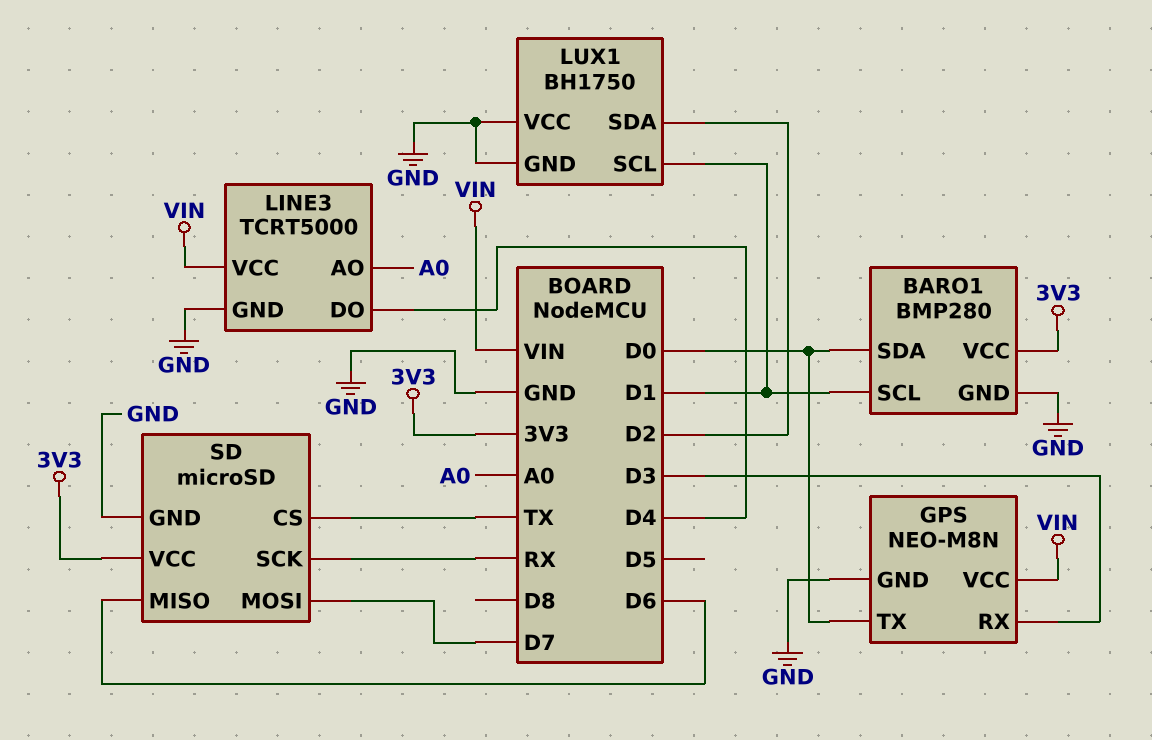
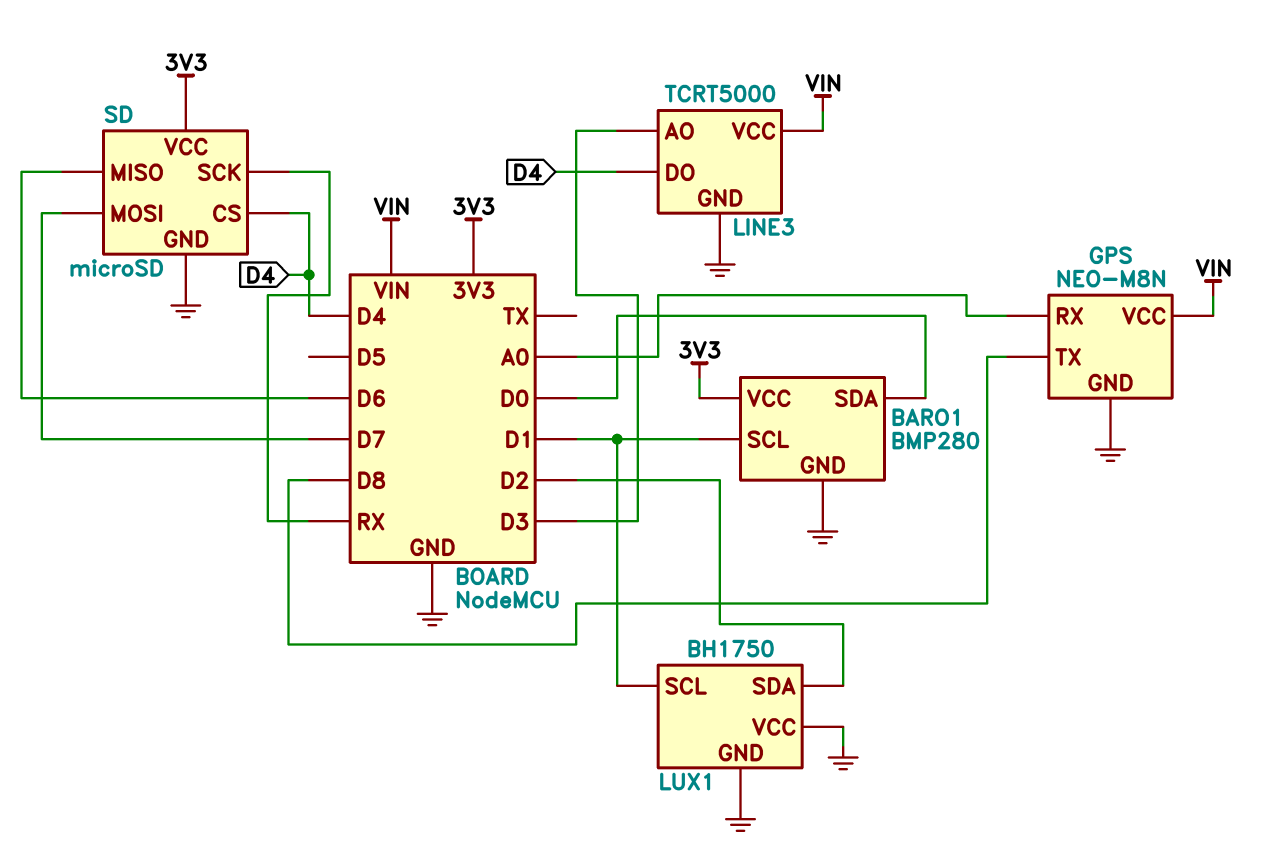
GPS pin RX: D3 -> A0
GPS pin TX: D0 -> D8
LINE3 pin AO: A0 -> D3
SD pin CS: TX -> D4

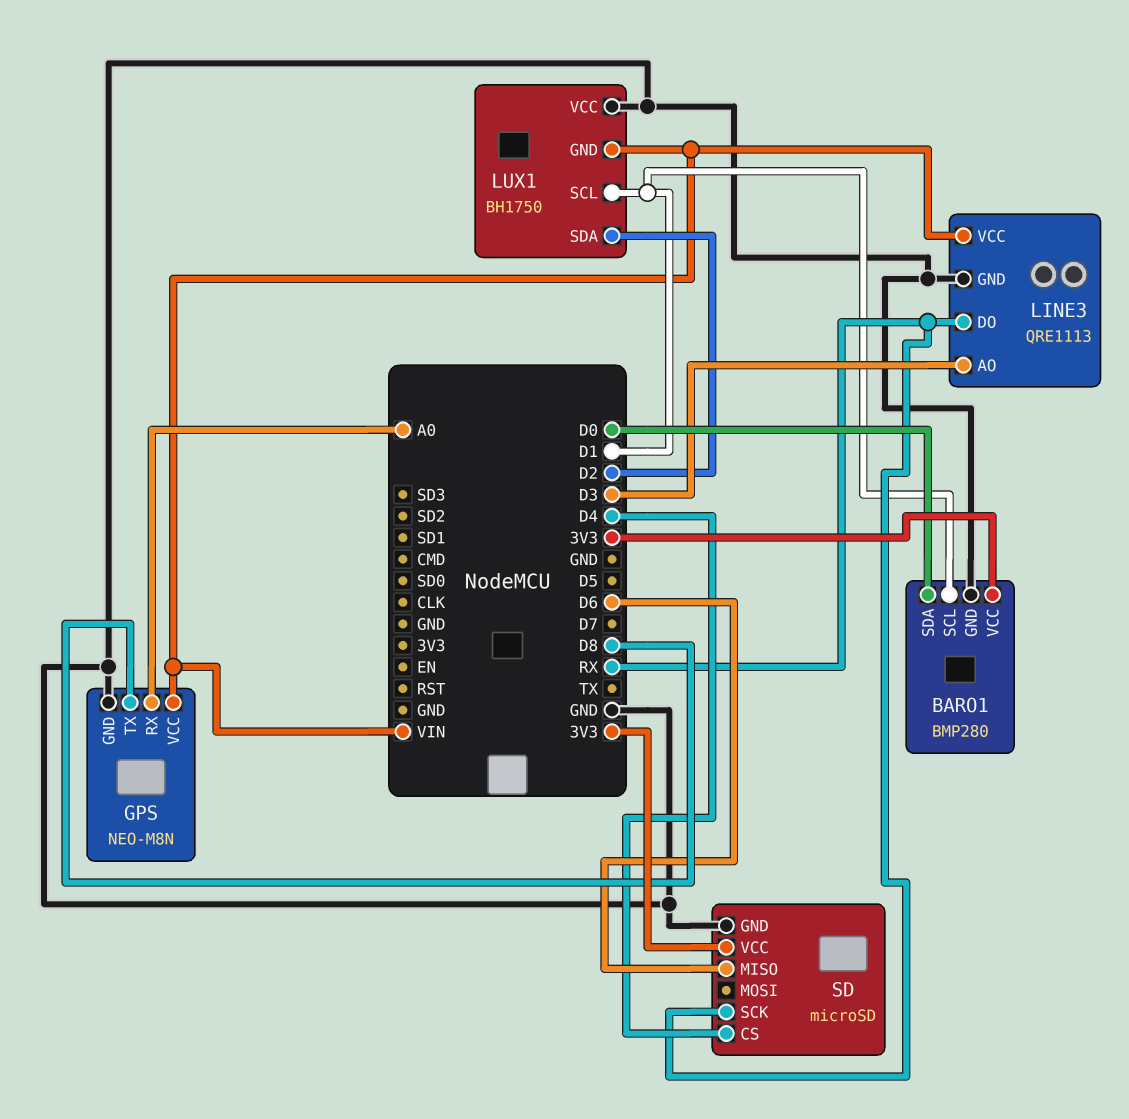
LINE3: TCRT5000 -> QRE1113
LINE3 pin DO: D4 -> RX
LUX1 pin GND: GND -> VIN
SD pin MOSI: D7 -> none

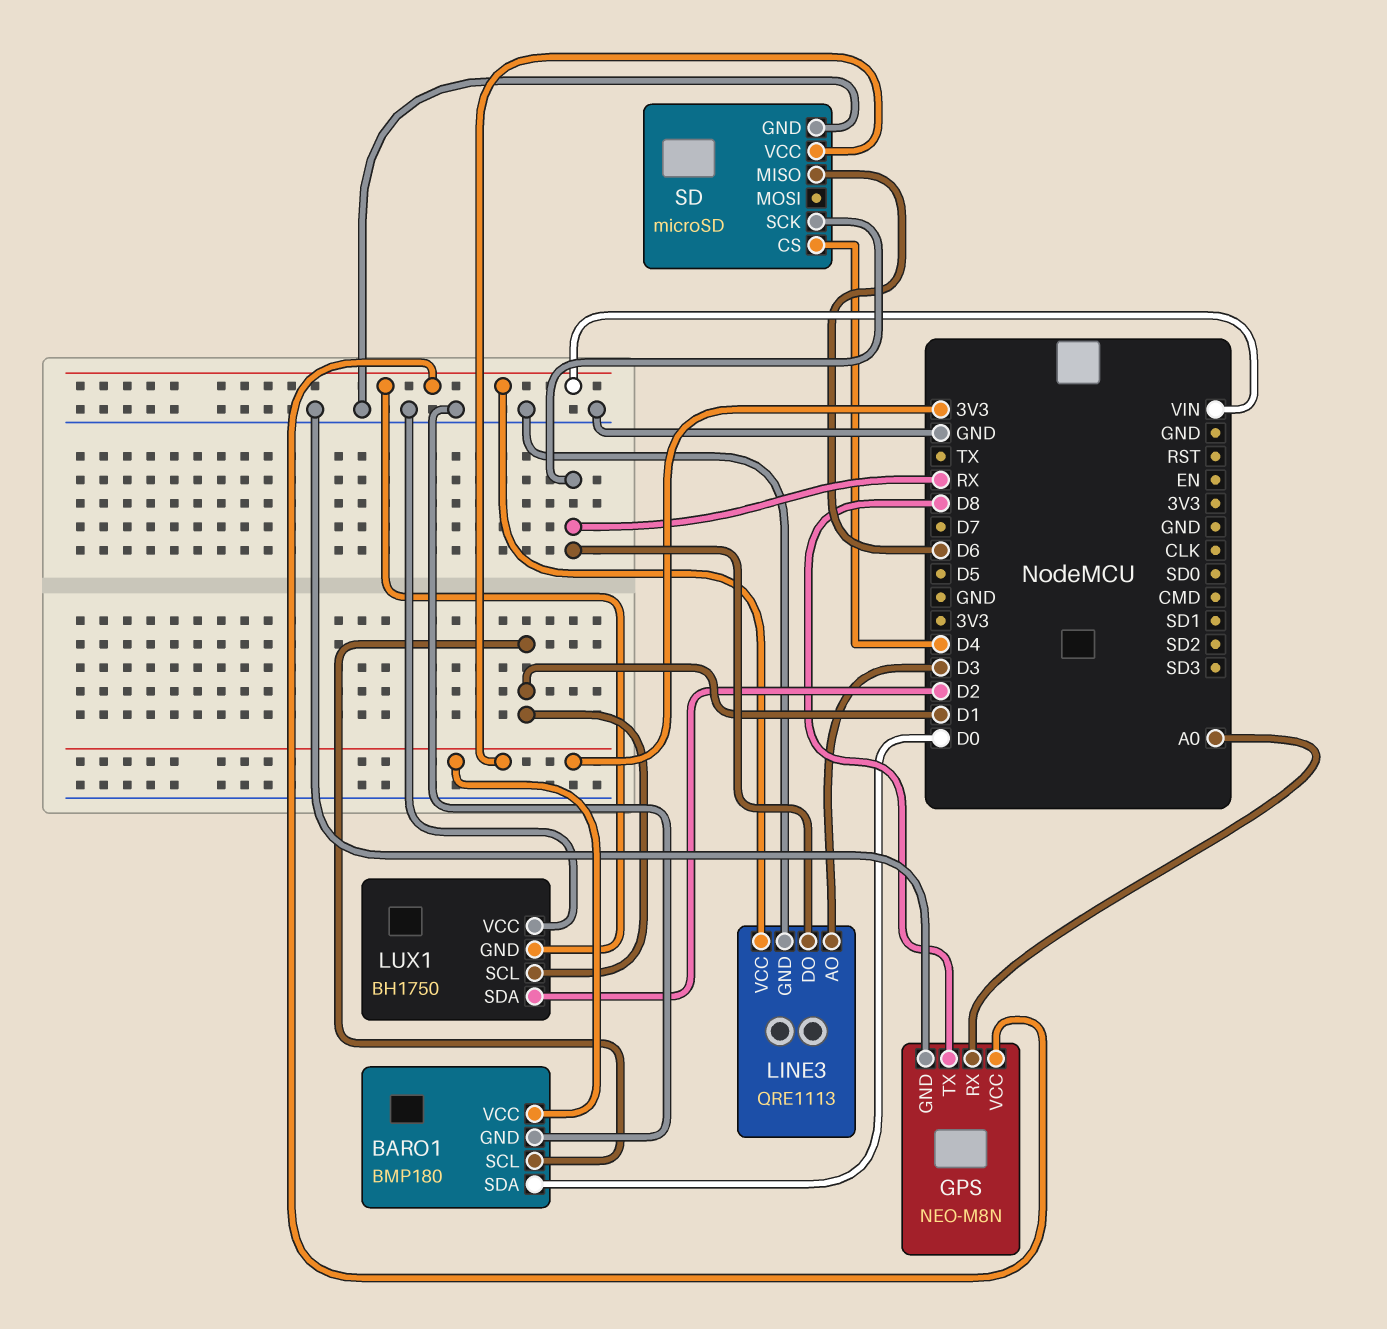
BARO1: BMP280 -> BMP180

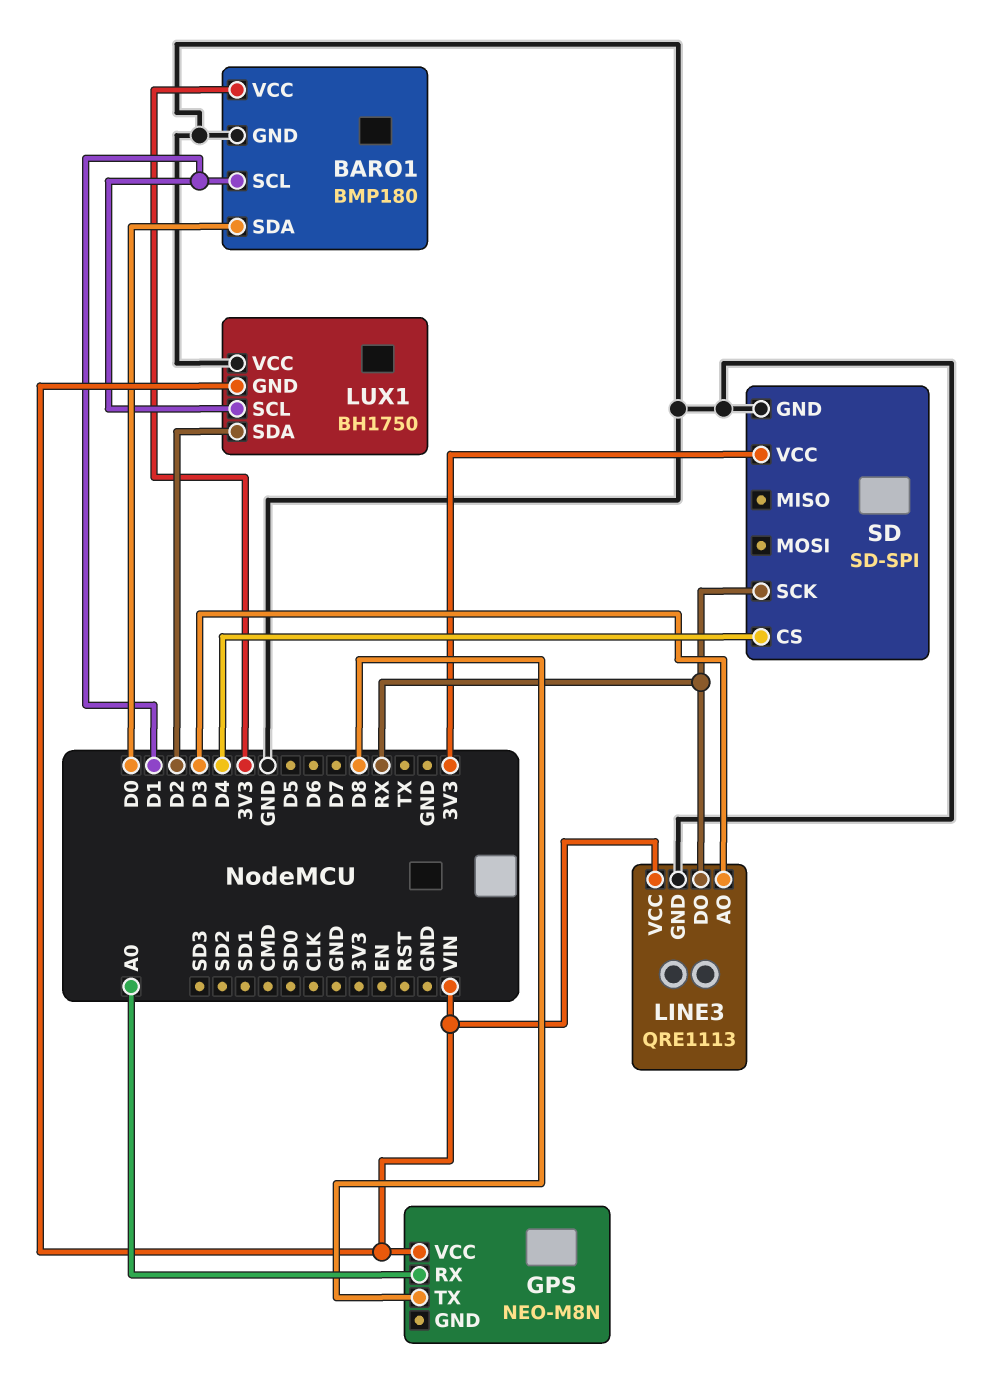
GPS pin GND: GND -> none
SD: microSD -> SD-SPI
SD pin MISO: D6 -> none

